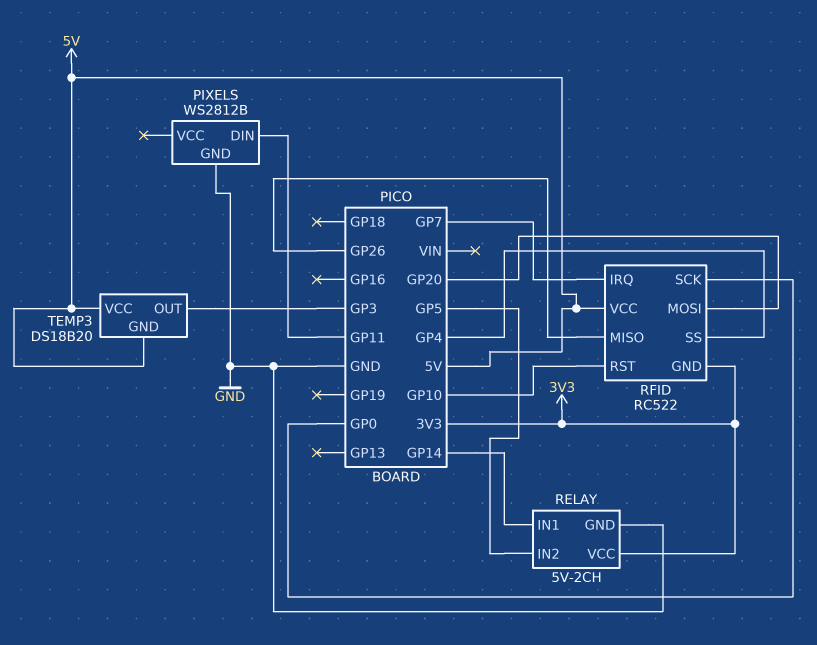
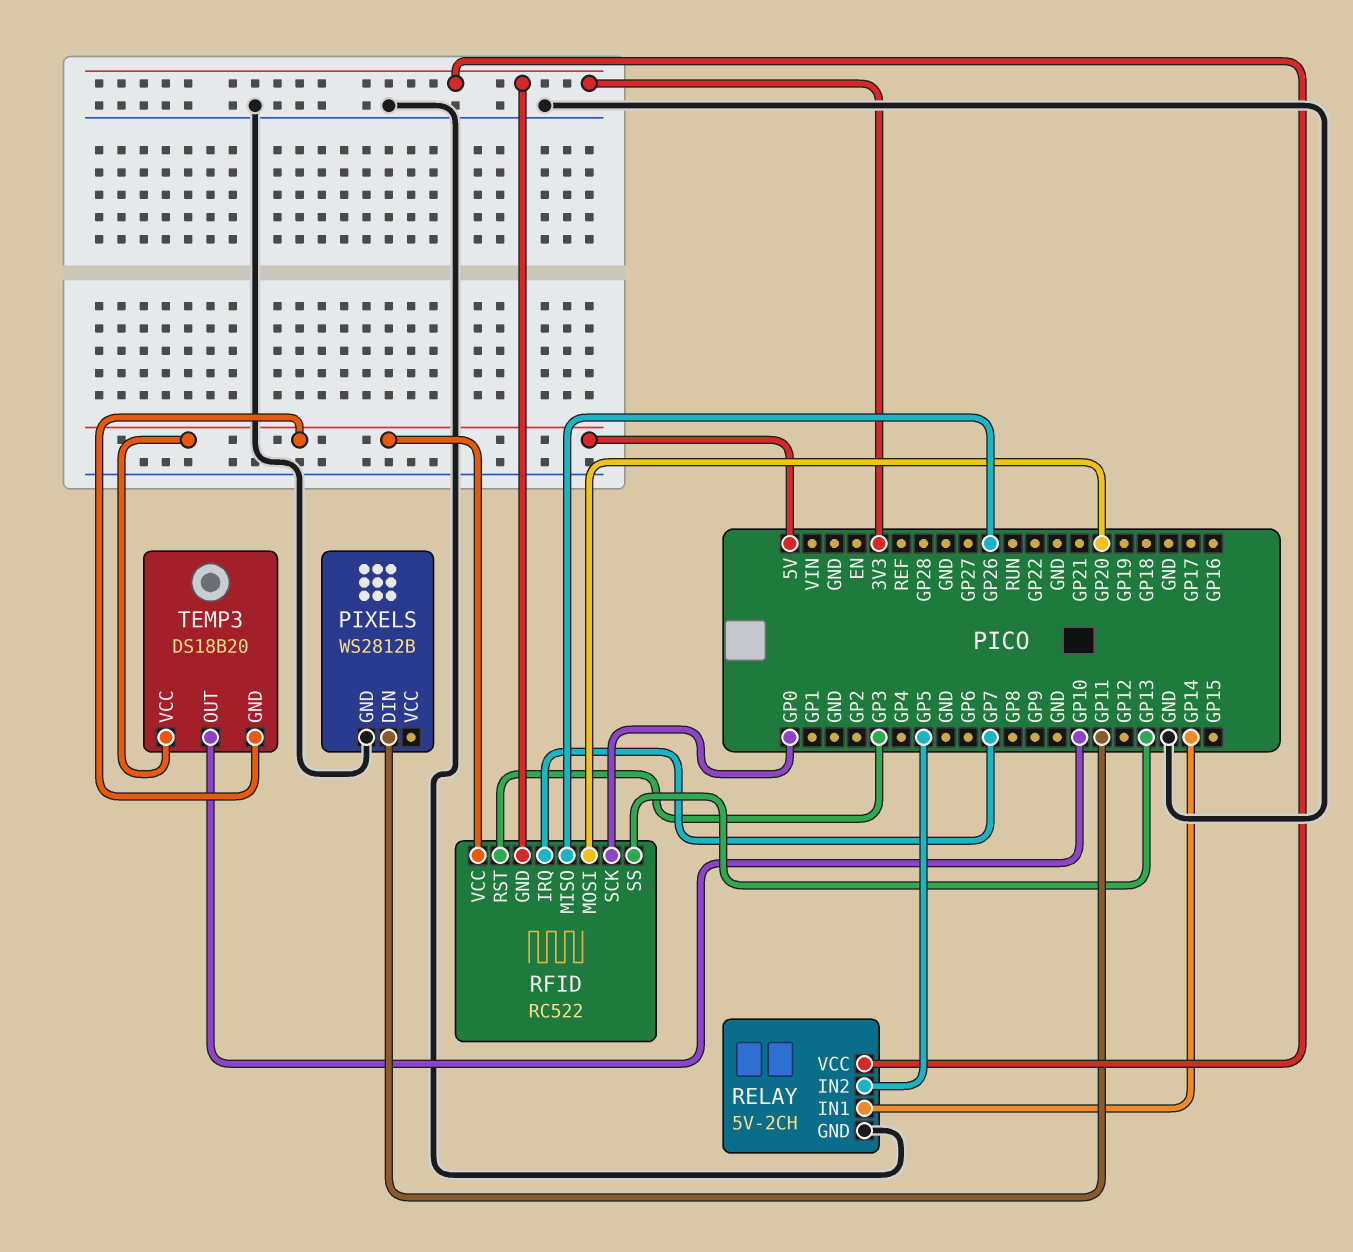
RFID pin RST: GP10 -> GP3
RFID pin SS: GP4 -> GP13
TEMP3 pin OUT: GP3 -> GP10

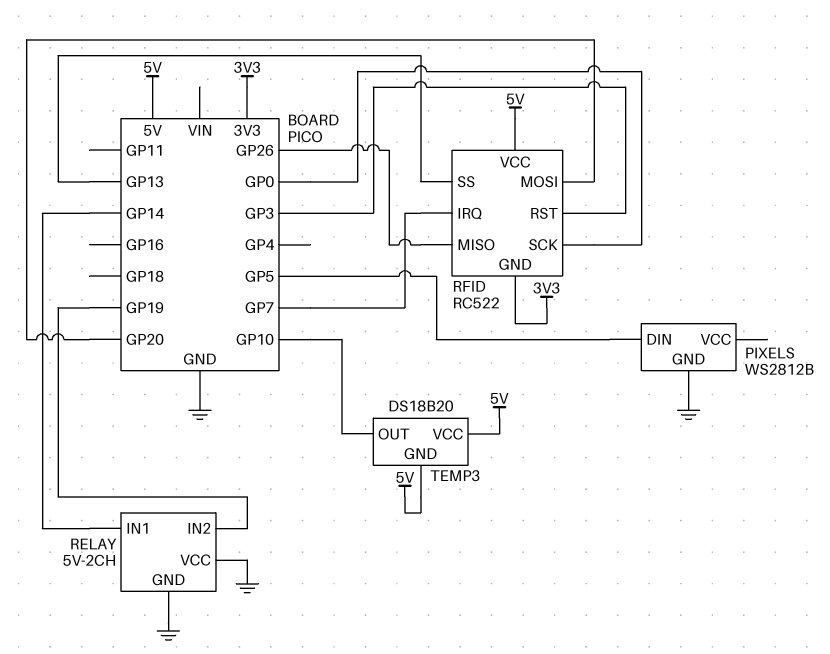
PIXELS pin DIN: GP11 -> GP5
RELAY pin IN2: GP5 -> GP19
RELAY pin VCC: 3V3 -> GND

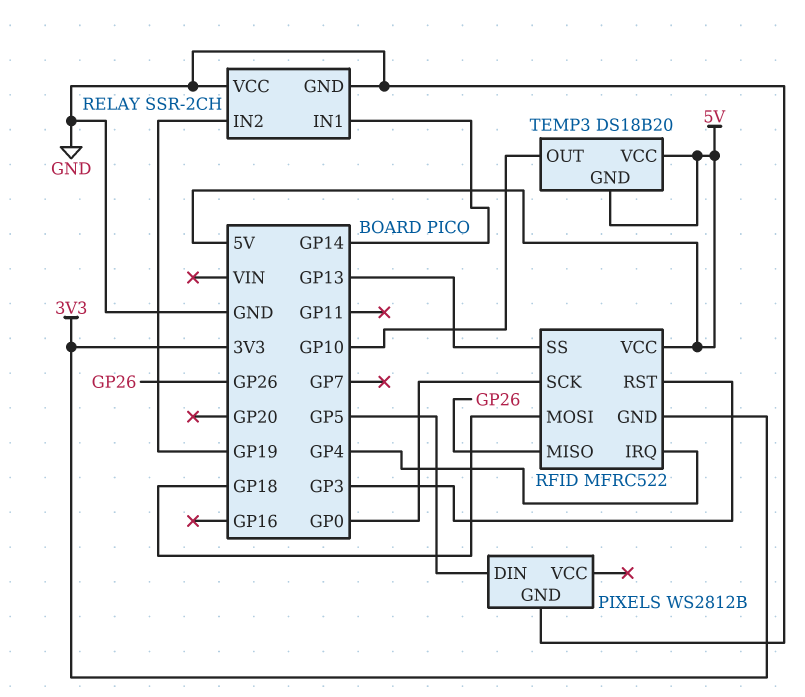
RELAY: 5V-2CH -> SSR-2CH
RFID: RC522 -> MFRC522
RFID pin IRQ: GP7 -> GP4
RFID pin MOSI: GP20 -> GP18

